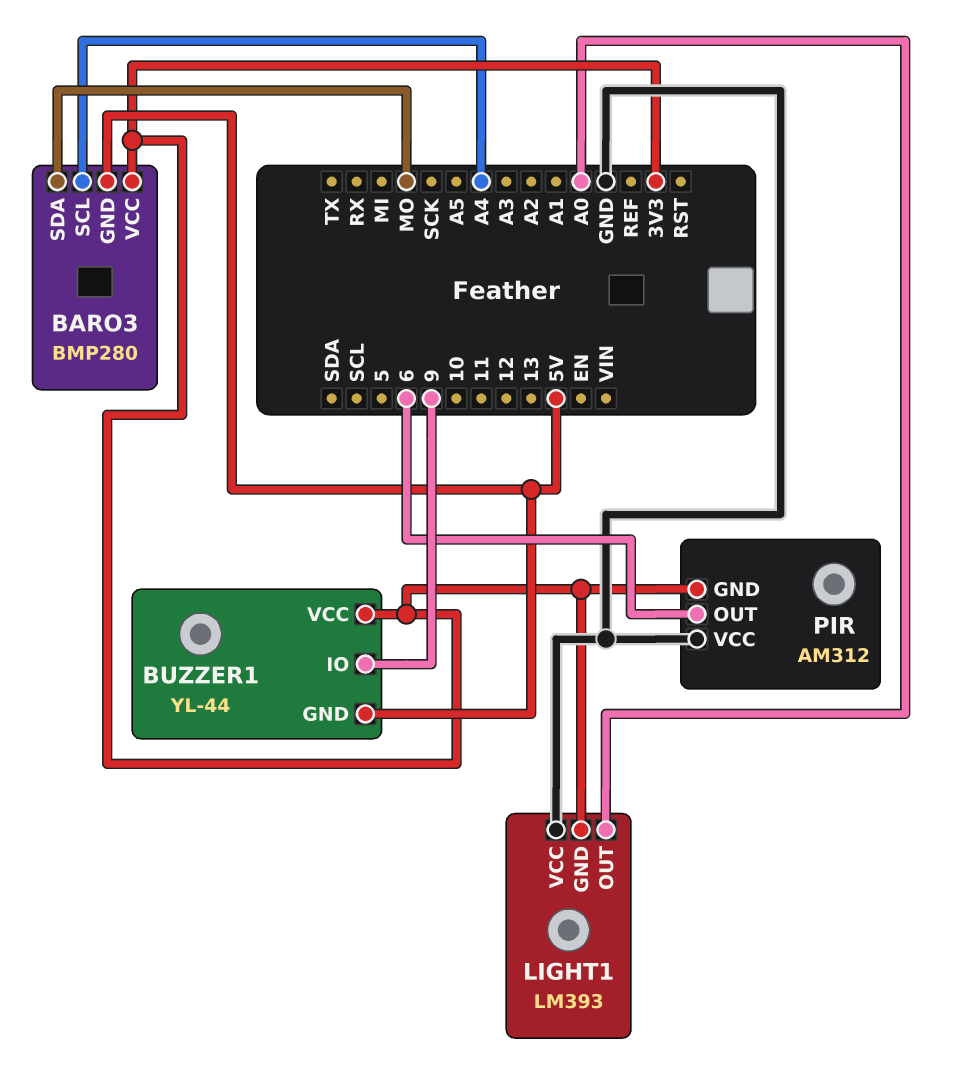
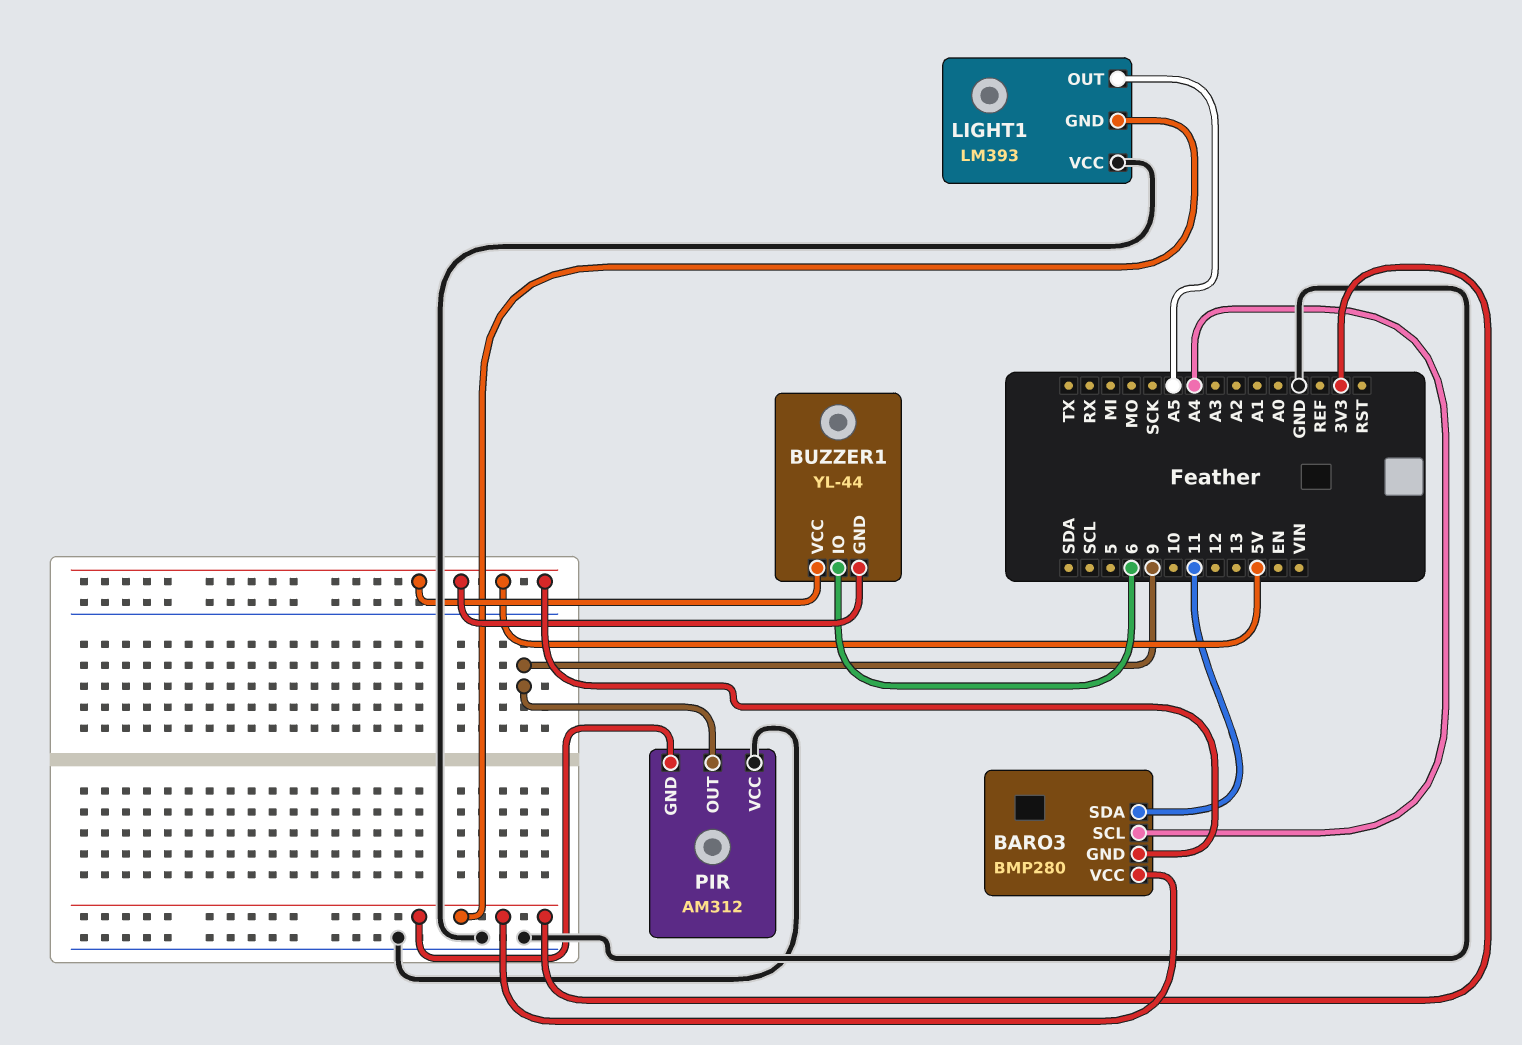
BARO3 pin SDA: MO -> 11
BUZZER1 pin IO: 9 -> 6
BUZZER1 pin VCC: 3V3 -> 5V
LIGHT1 pin OUT: A0 -> A5
PIR pin OUT: 6 -> 9

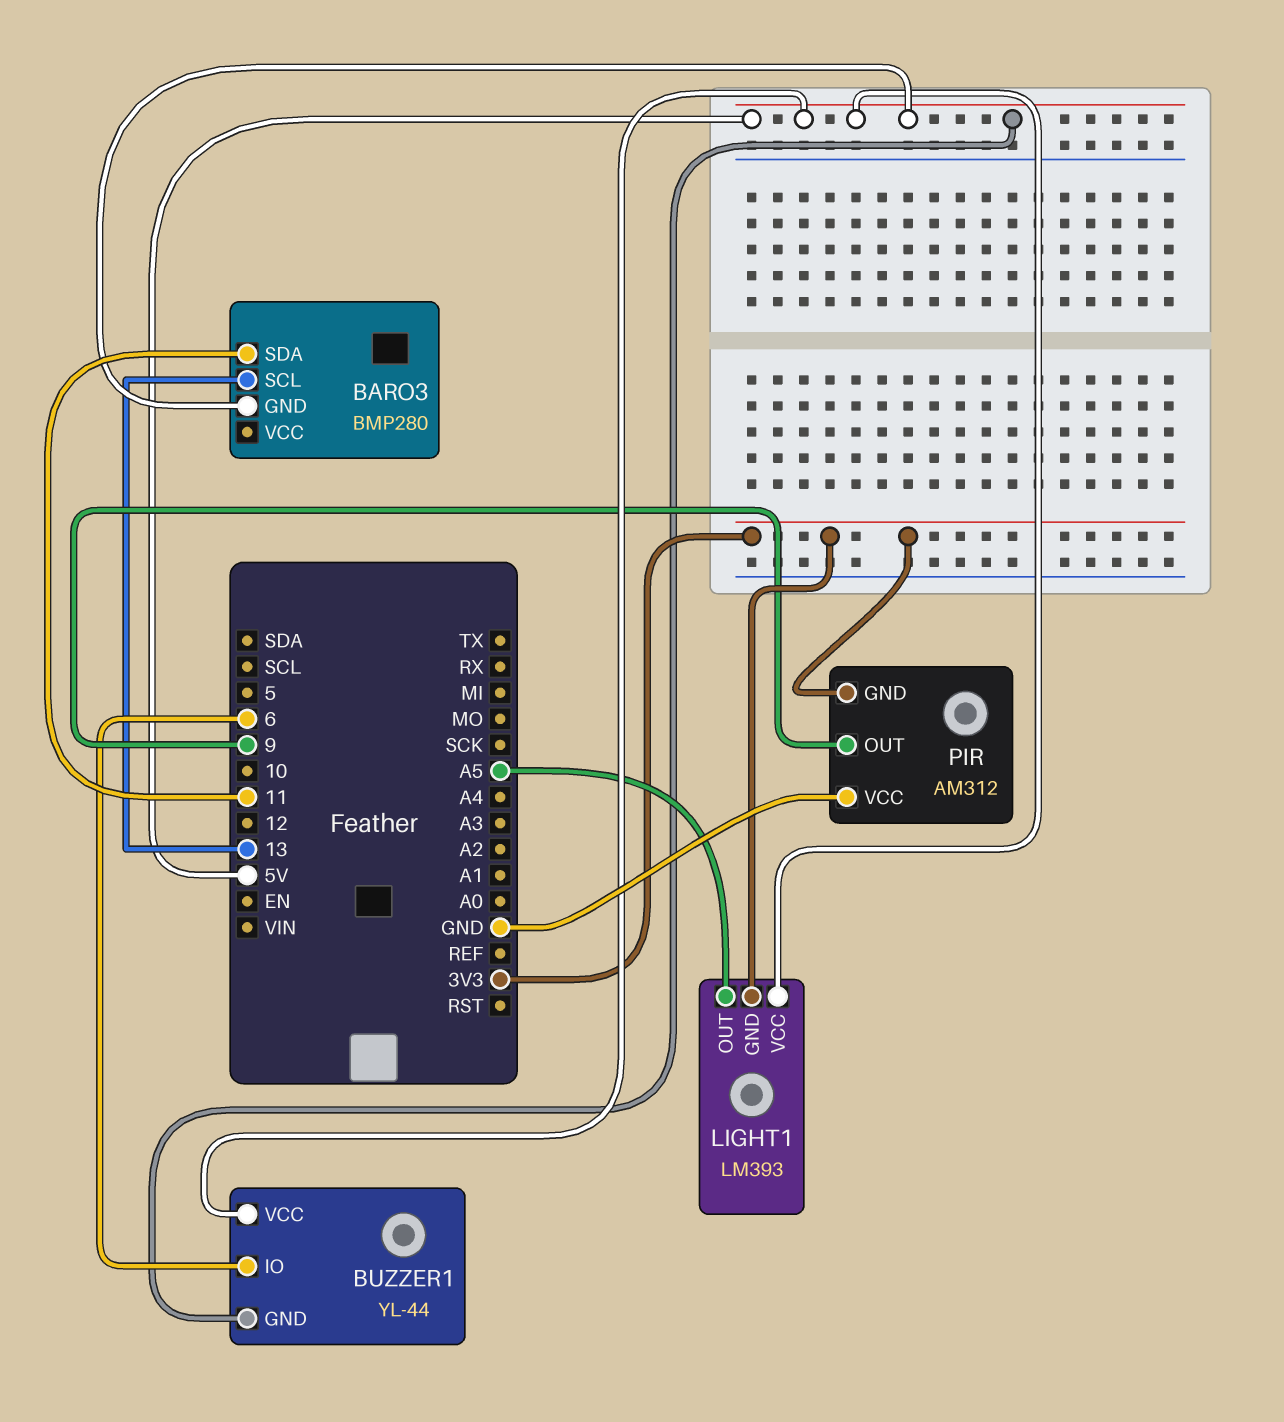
BARO3 pin SCL: A4 -> 13
BARO3 pin VCC: 3V3 -> none
LIGHT1 pin VCC: GND -> 5V

